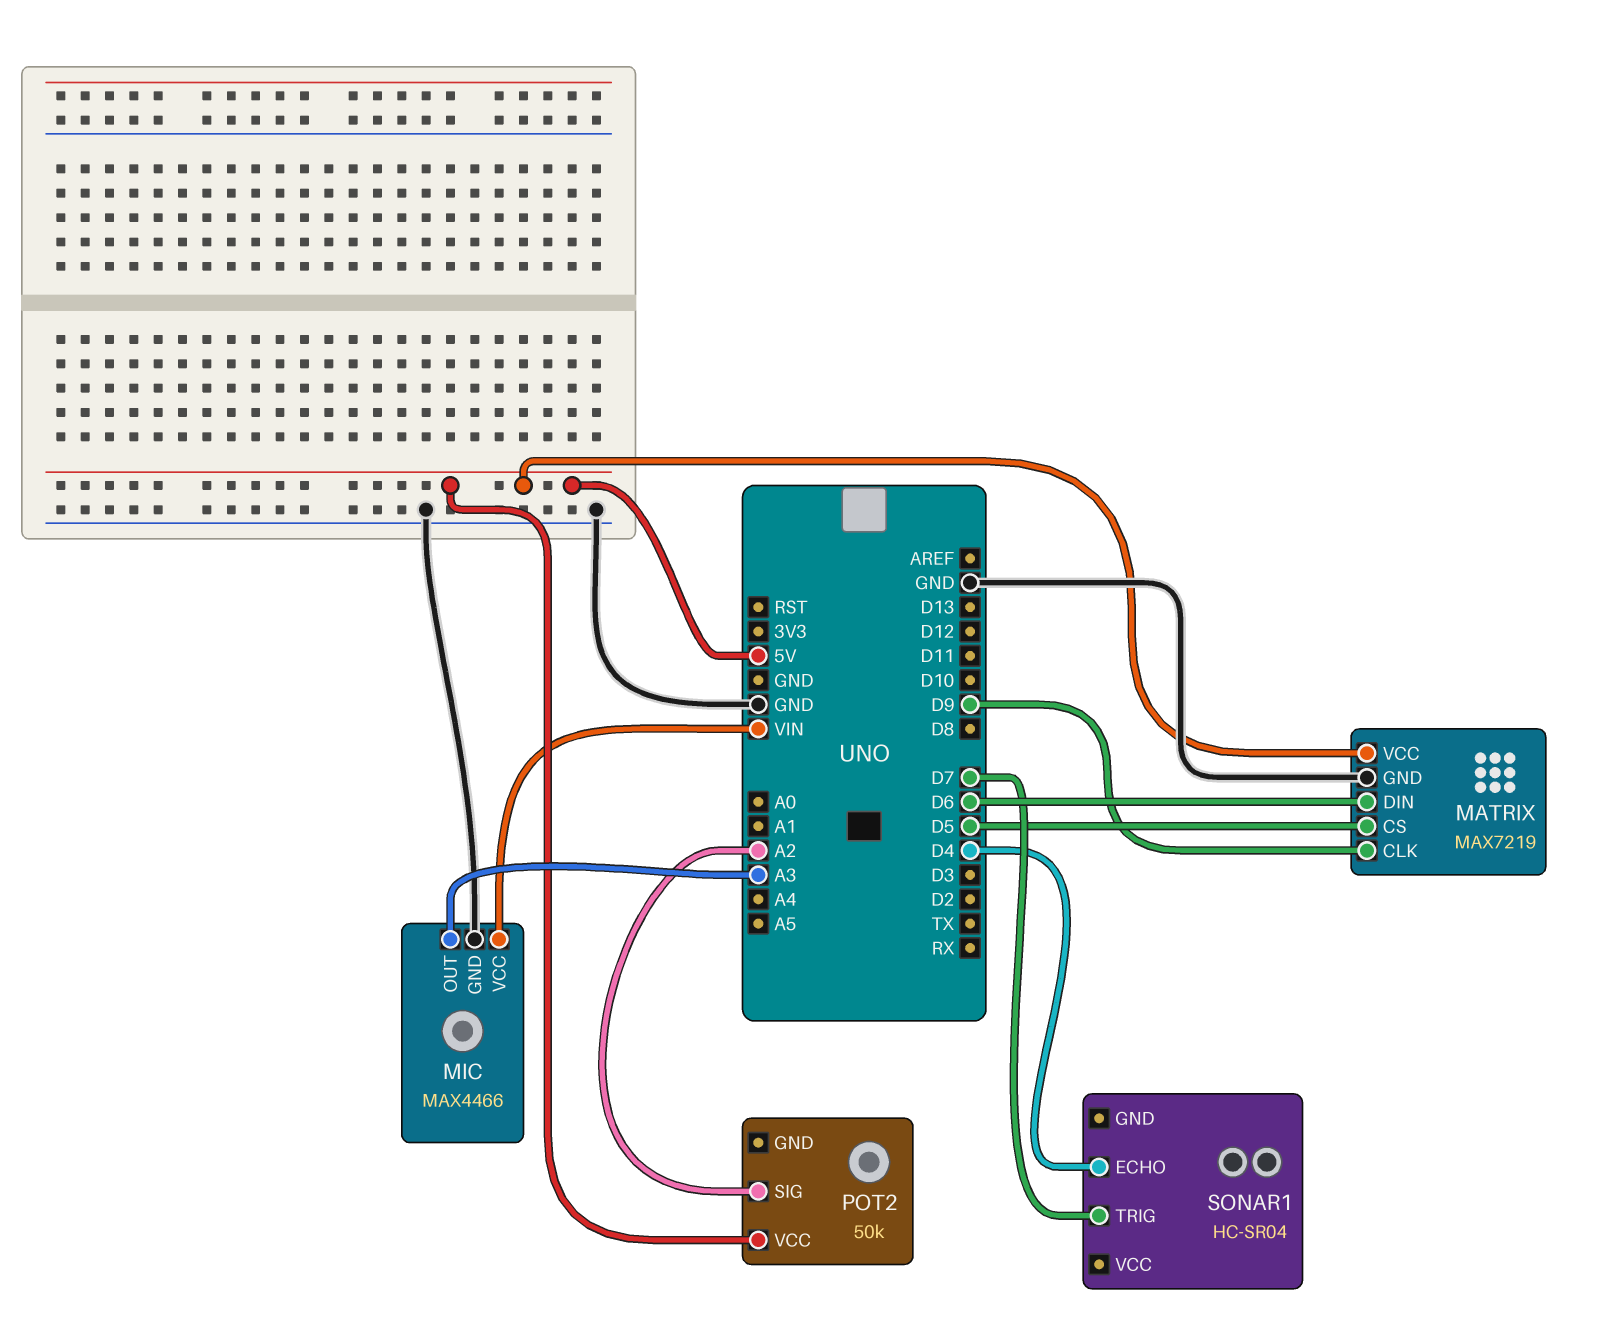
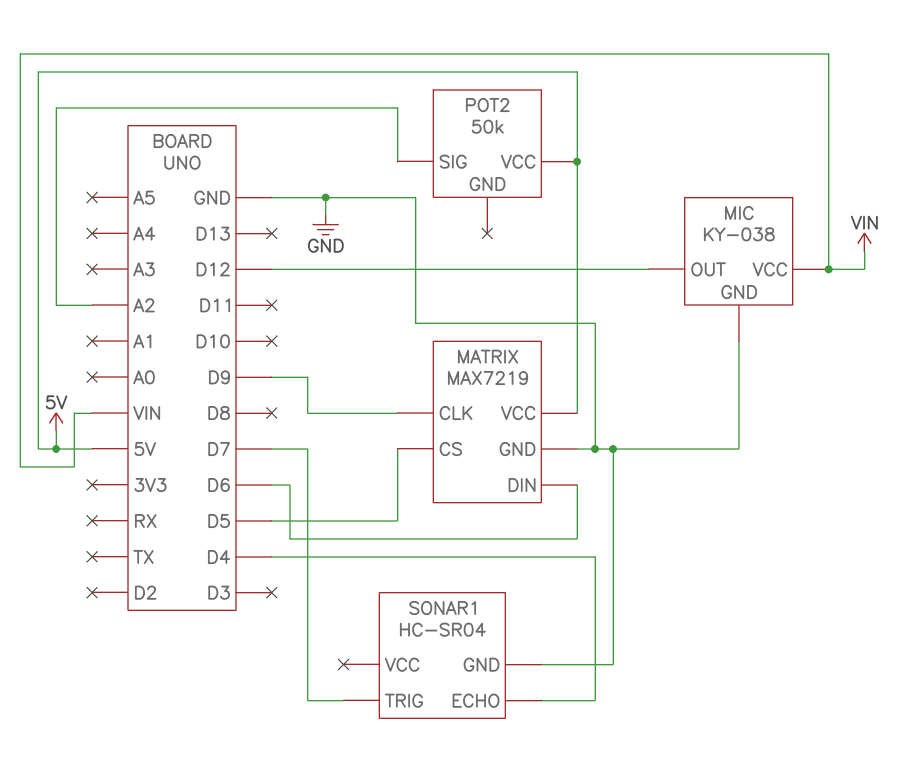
MIC: MAX4466 -> KY-038
MIC pin OUT: A3 -> D12
SONAR1 pin GND: none -> GND

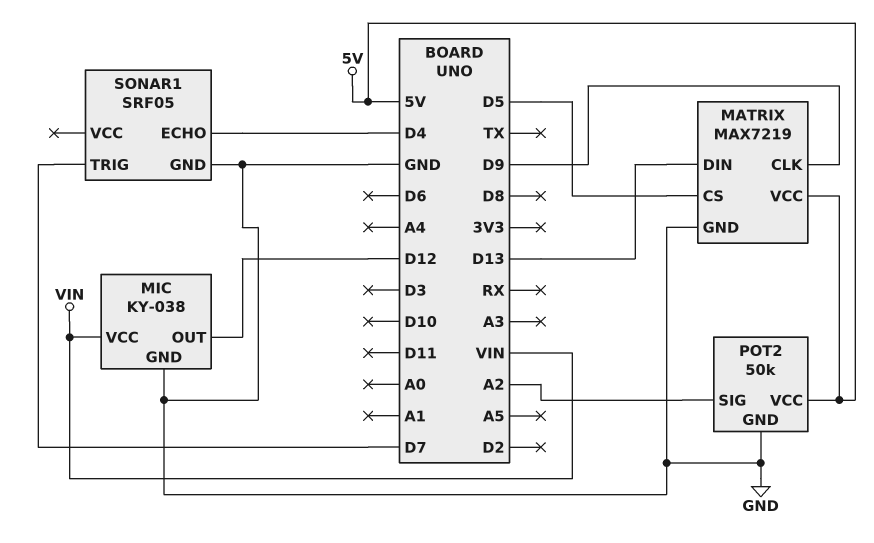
MATRIX pin DIN: D6 -> D13
POT2 pin GND: none -> GND
SONAR1: HC-SR04 -> SRF05

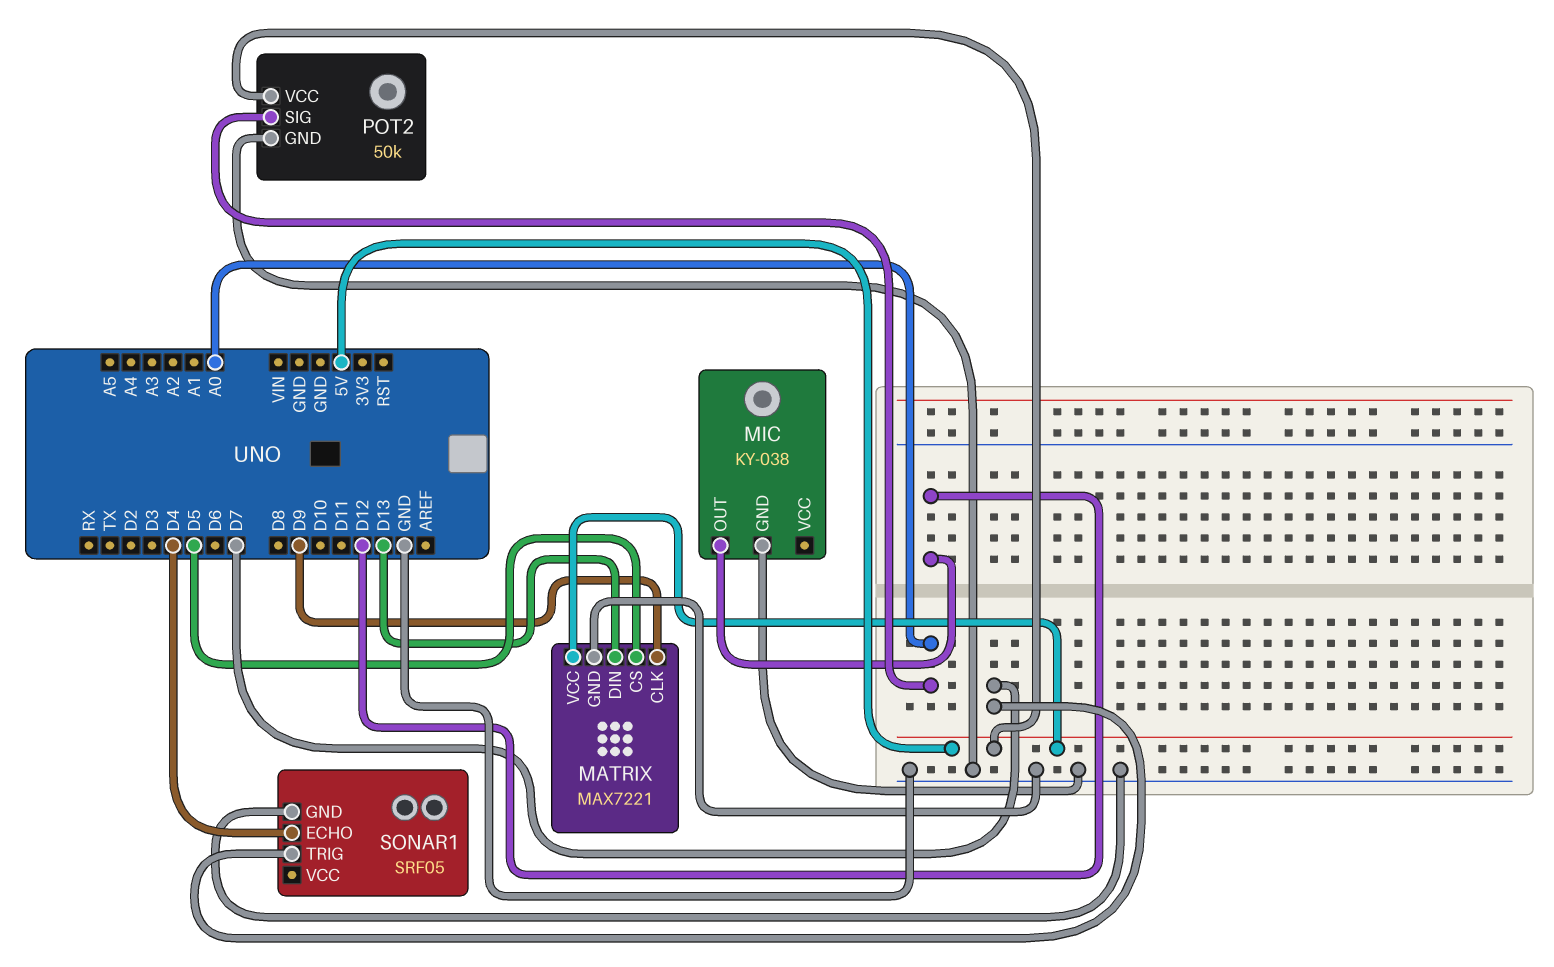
MATRIX: MAX7219 -> MAX7221
MIC pin VCC: VIN -> none
POT2 pin SIG: A2 -> A0

